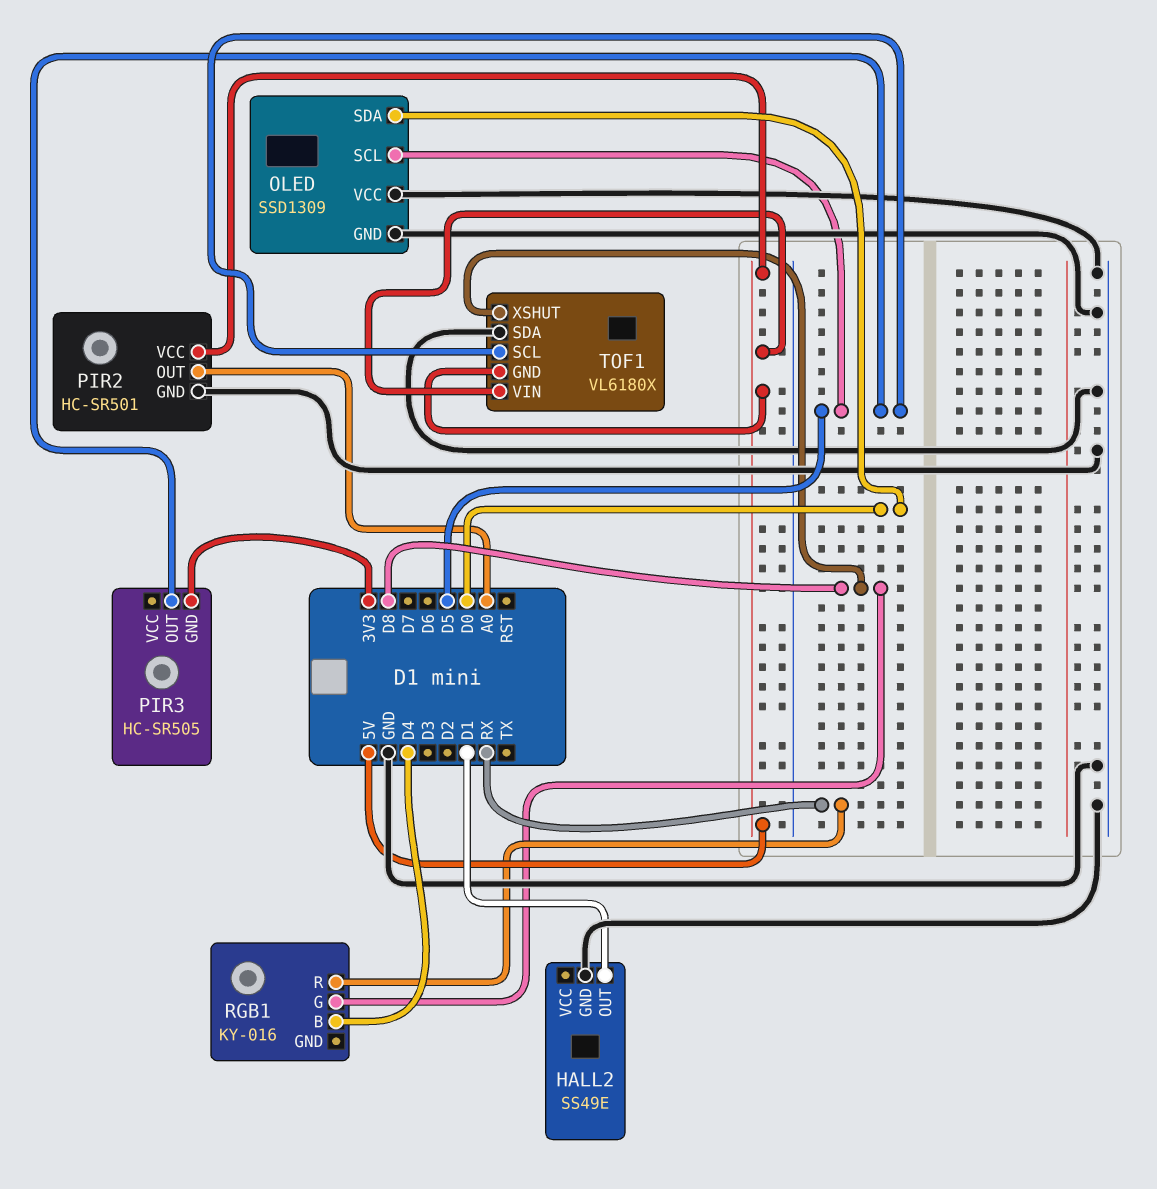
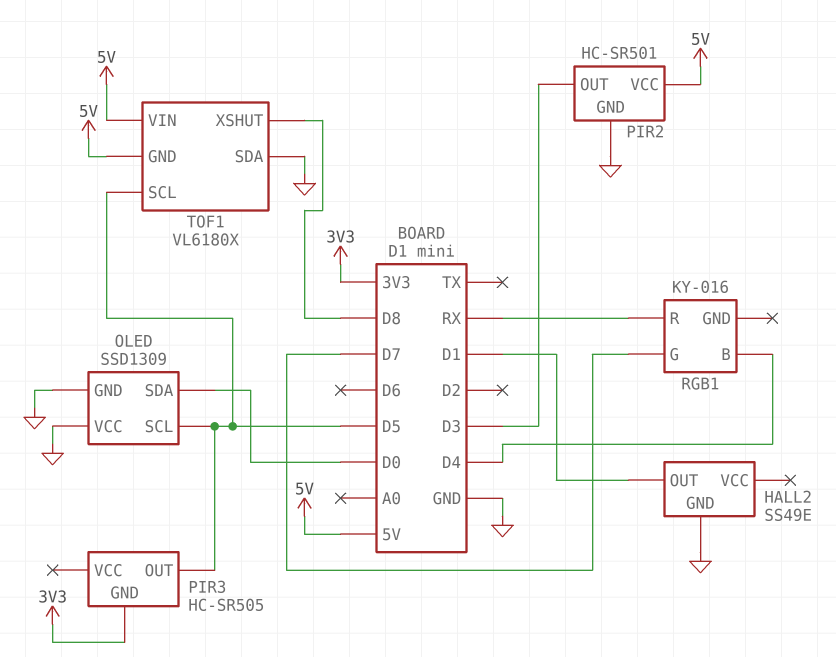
PIR2 pin OUT: A0 -> D3
RGB1 pin G: D8 -> D7

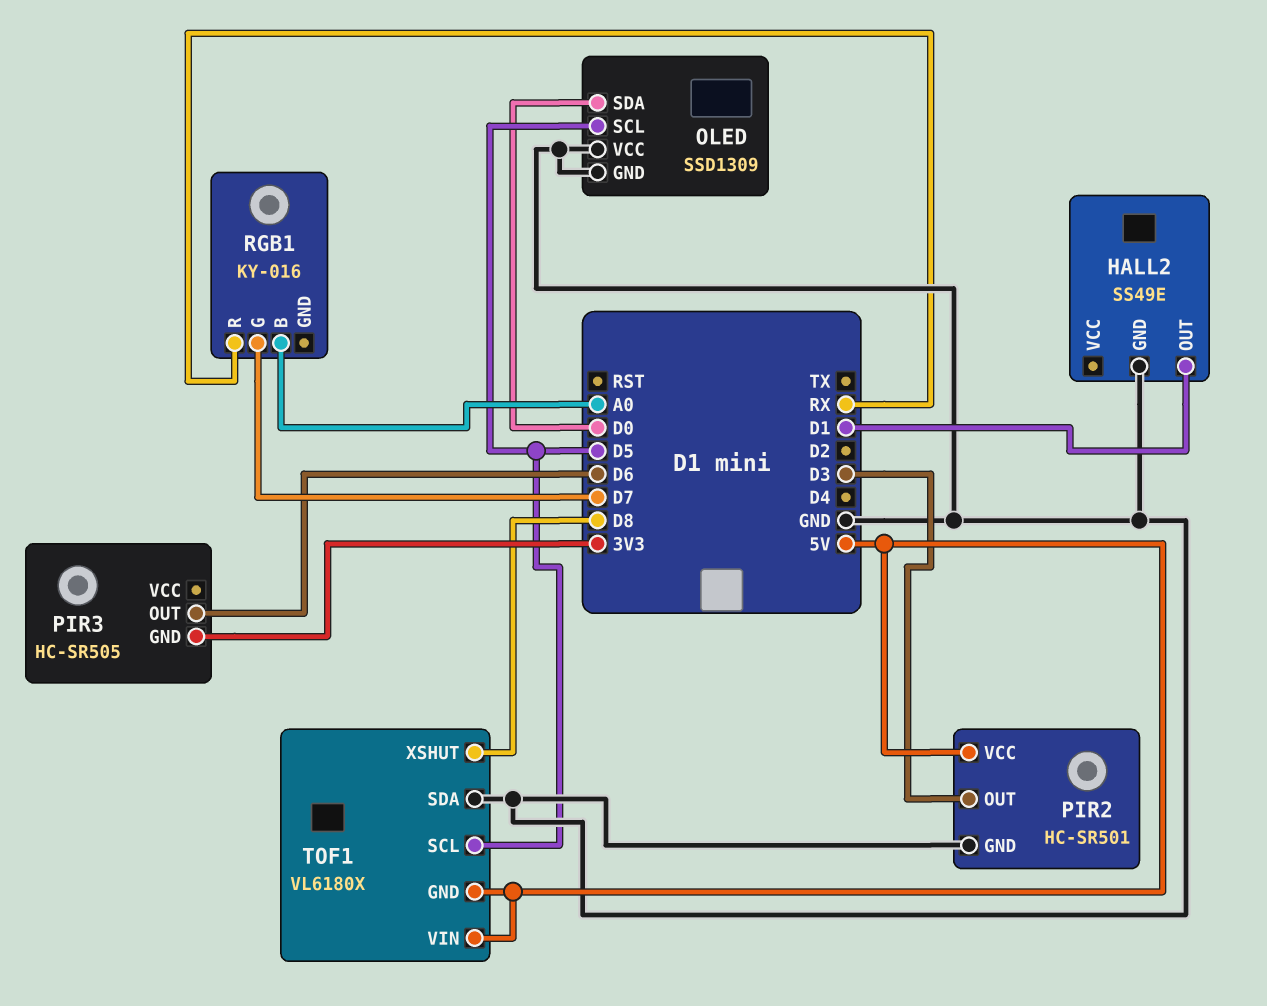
PIR3 pin OUT: D5 -> D6
RGB1 pin B: D4 -> A0

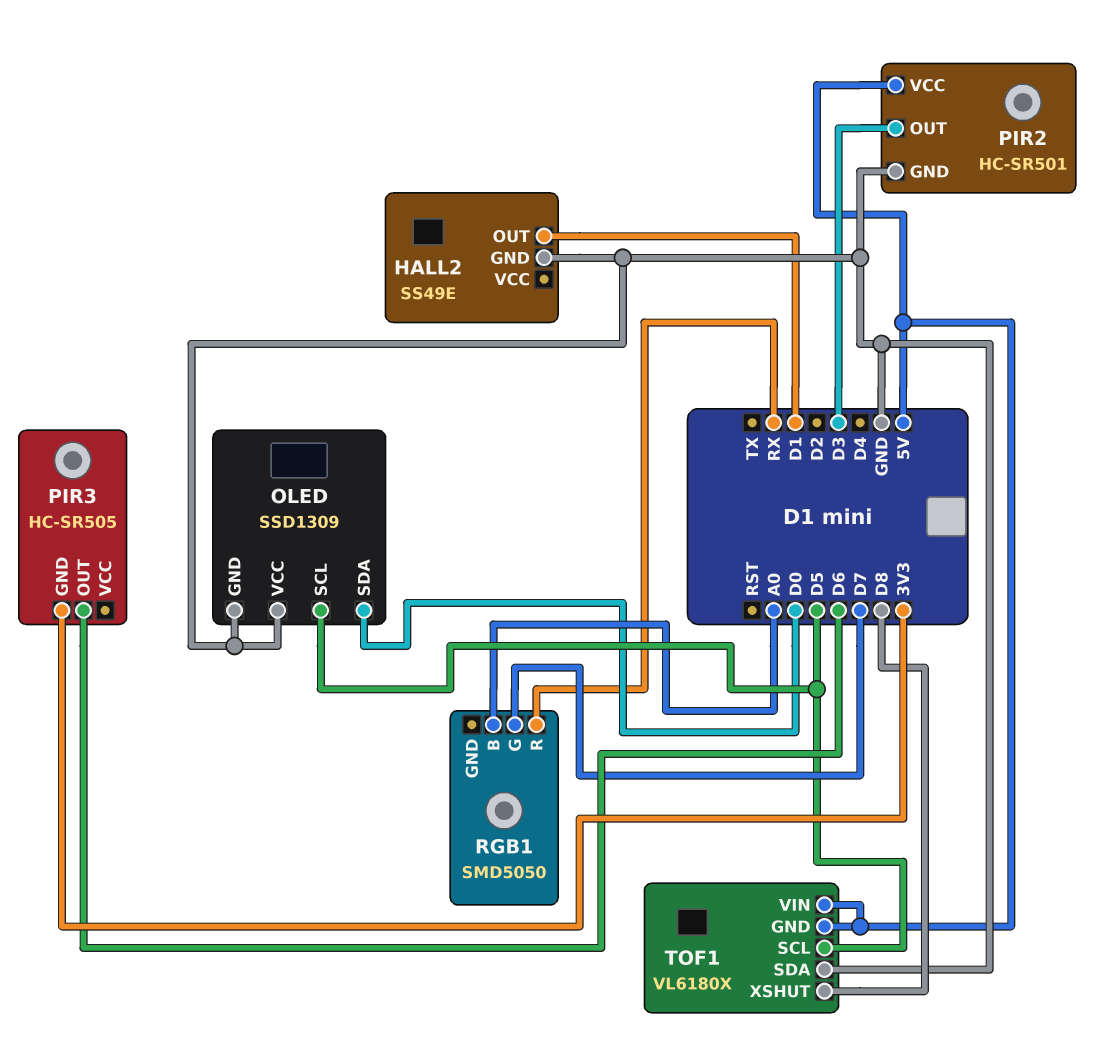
RGB1: KY-016 -> SMD5050

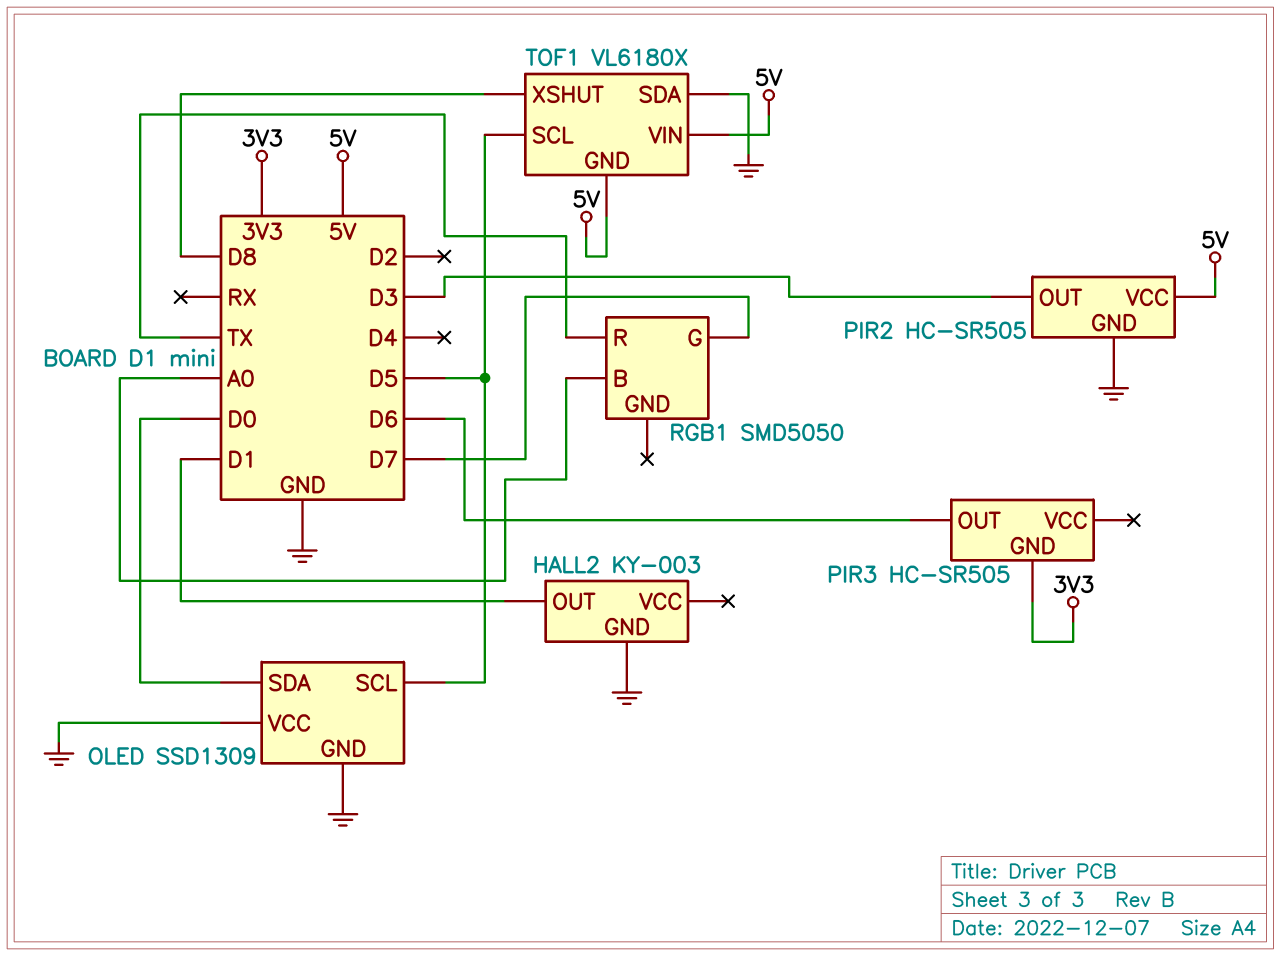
HALL2: SS49E -> KY-003
PIR2: HC-SR501 -> HC-SR505
RGB1 pin R: RX -> TX

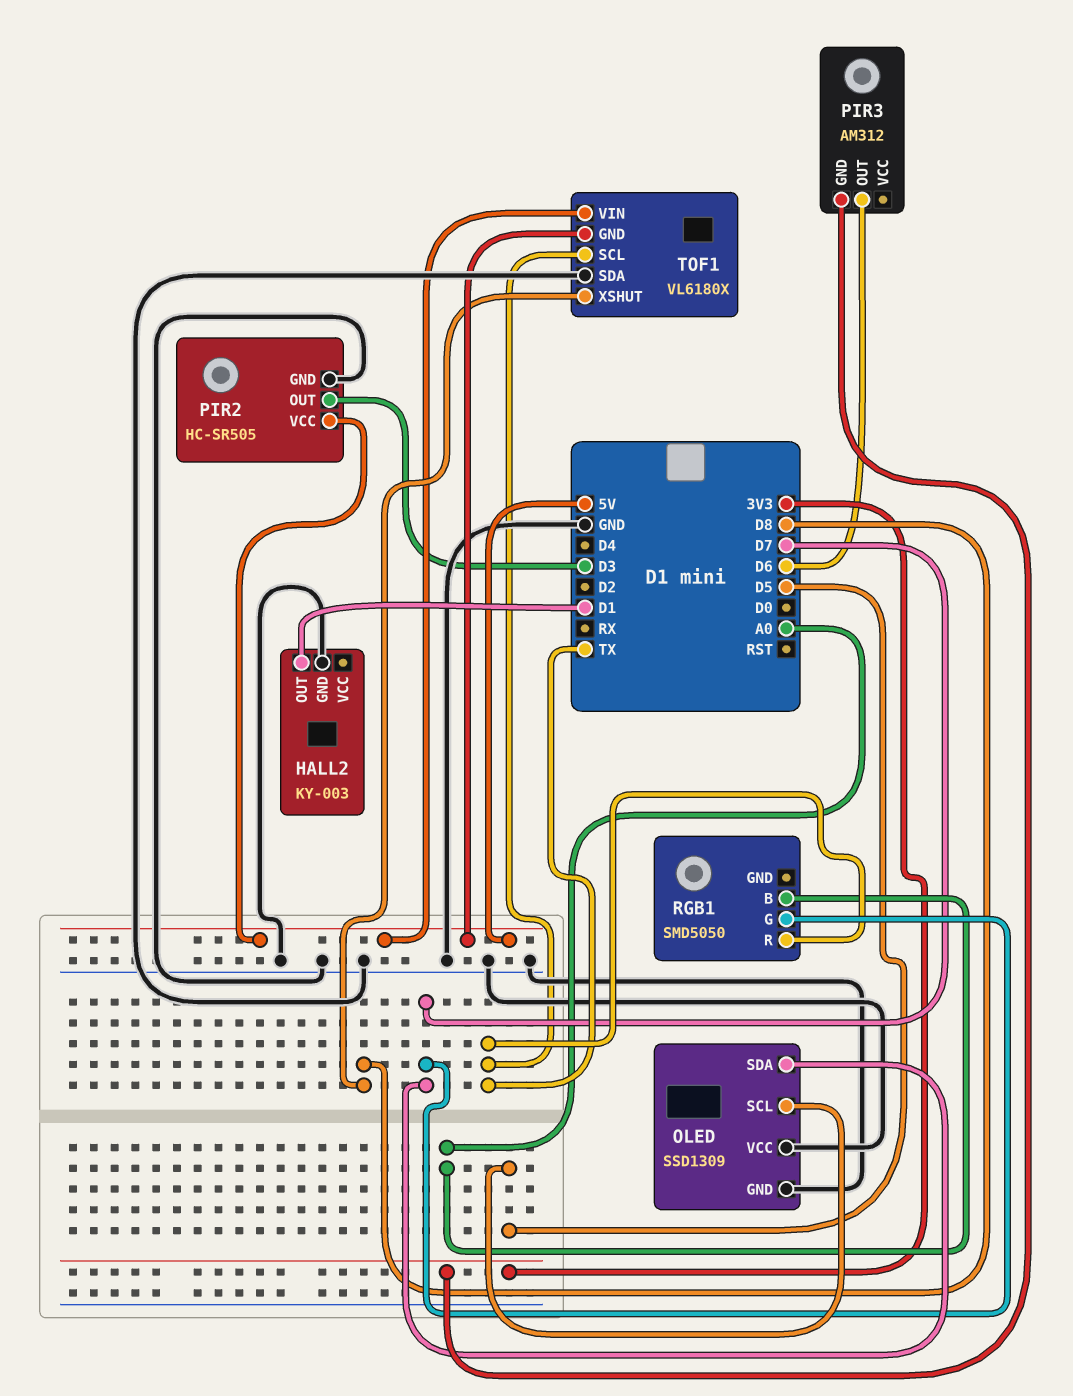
OLED pin SDA: D0 -> D7
PIR3: HC-SR505 -> AM312
TOF1 pin SCL: D5 -> TX

